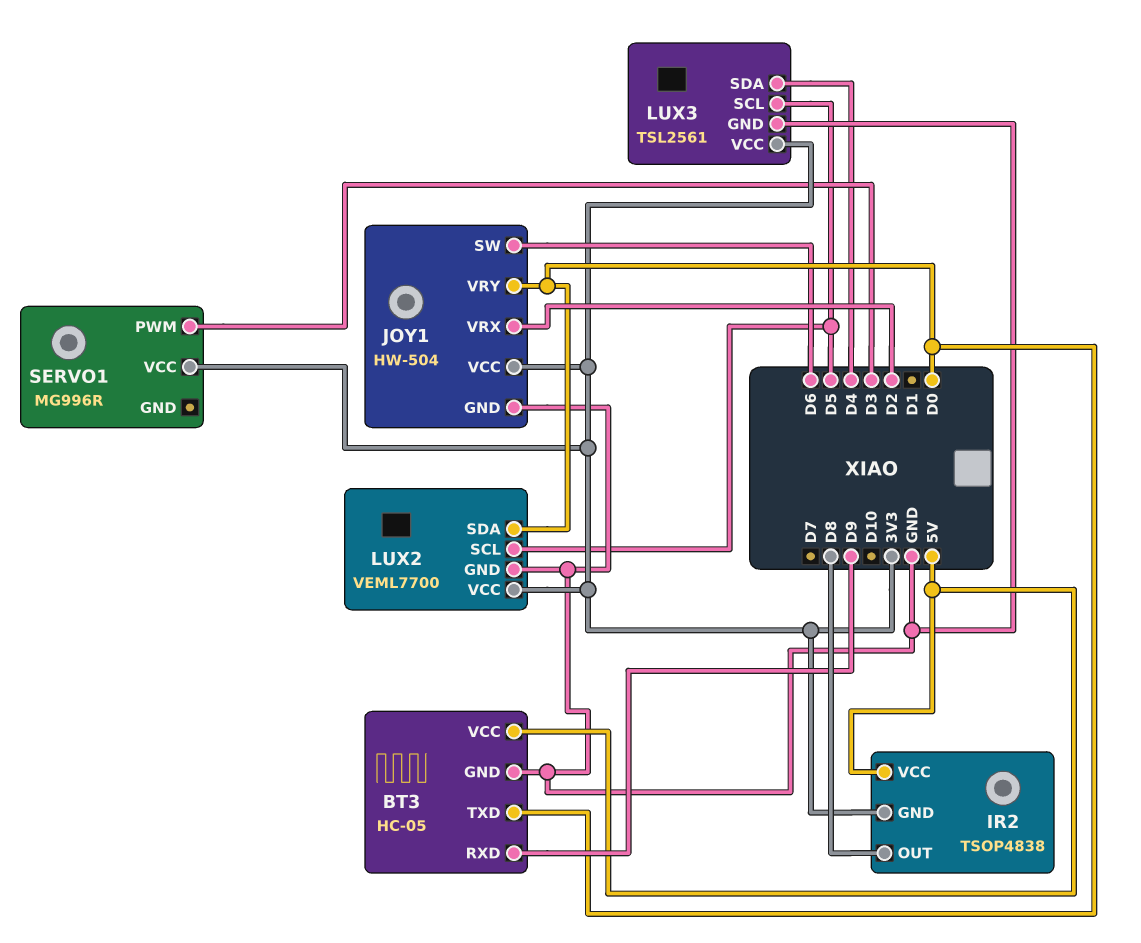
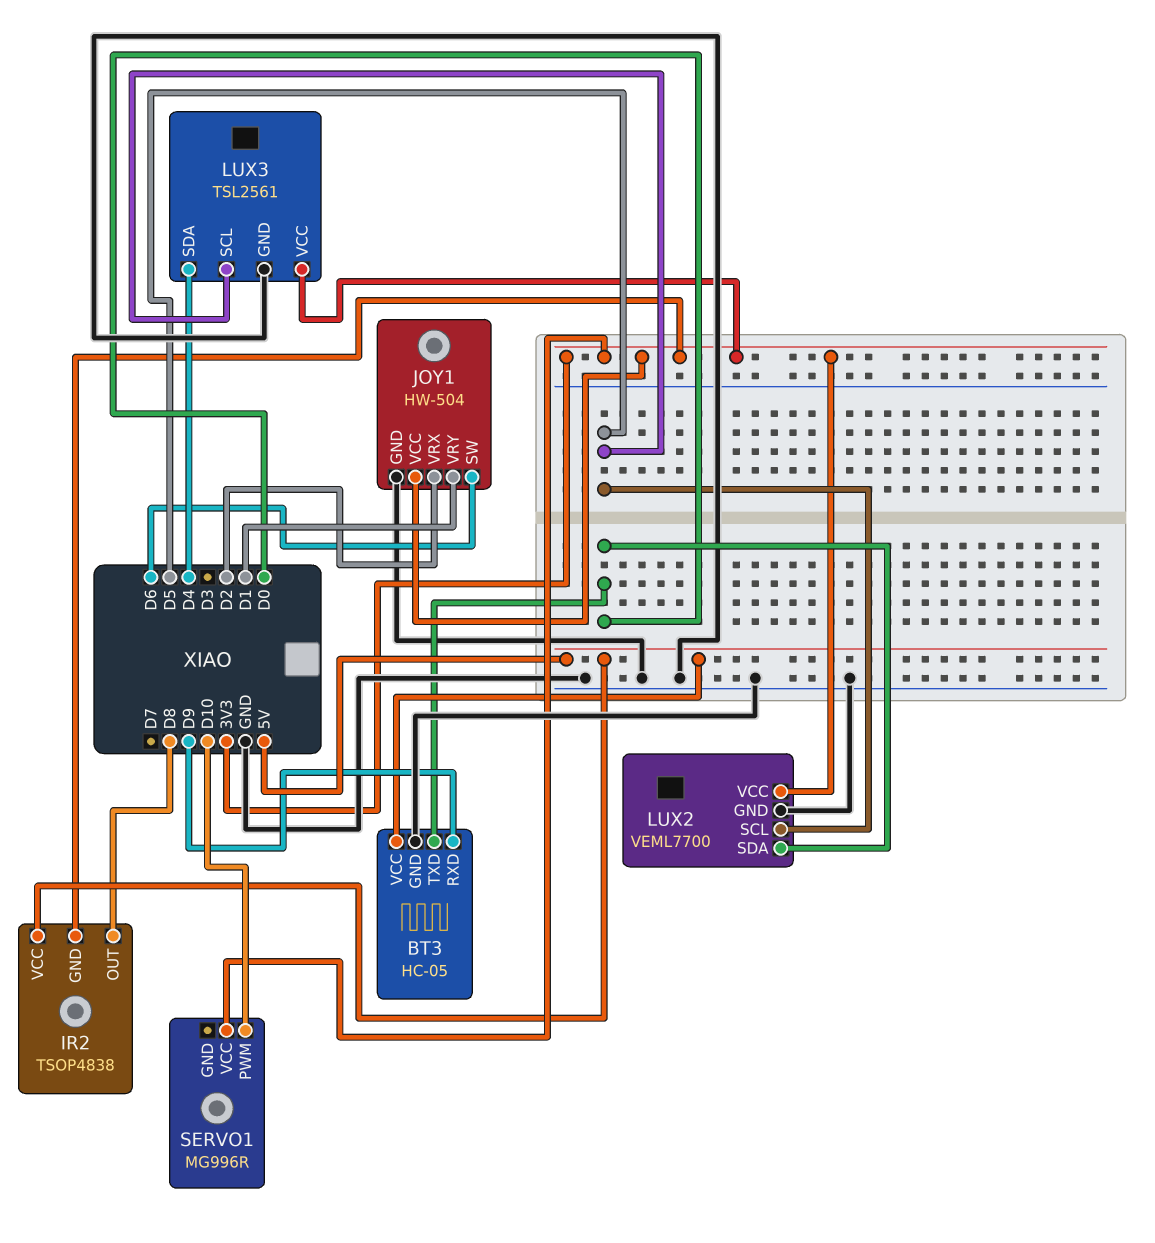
JOY1 pin VRY: D0 -> D1
SERVO1 pin PWM: D3 -> D10

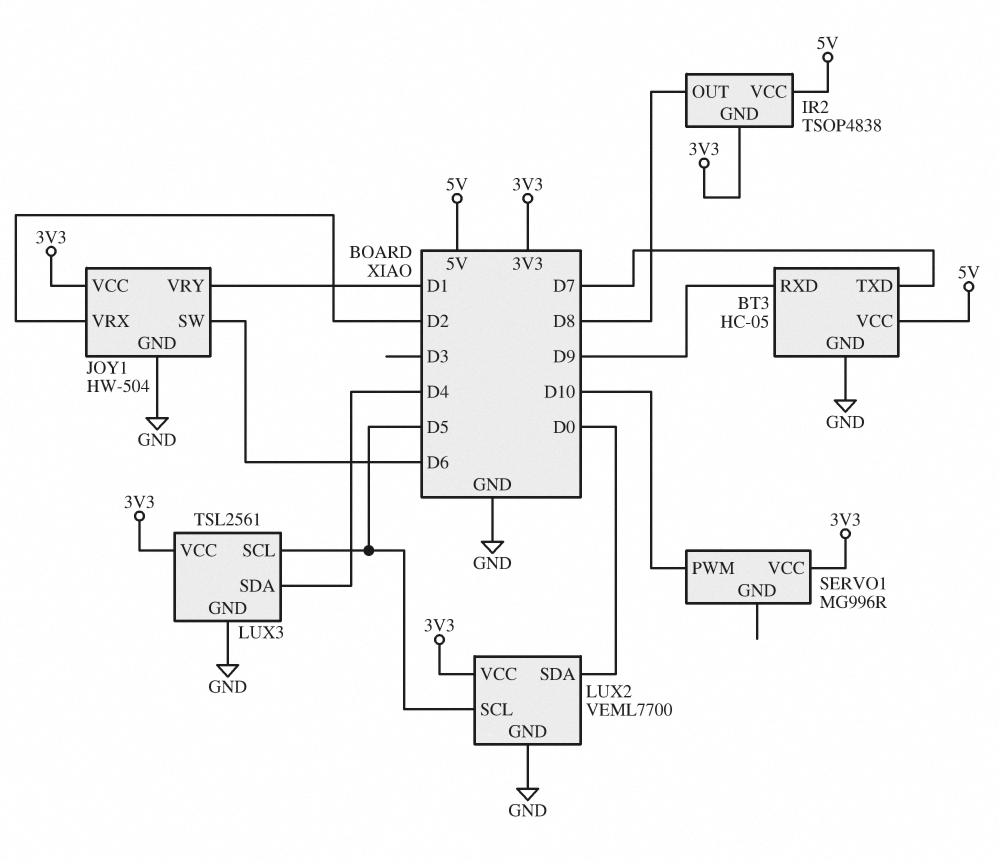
BT3 pin TXD: D0 -> D7

